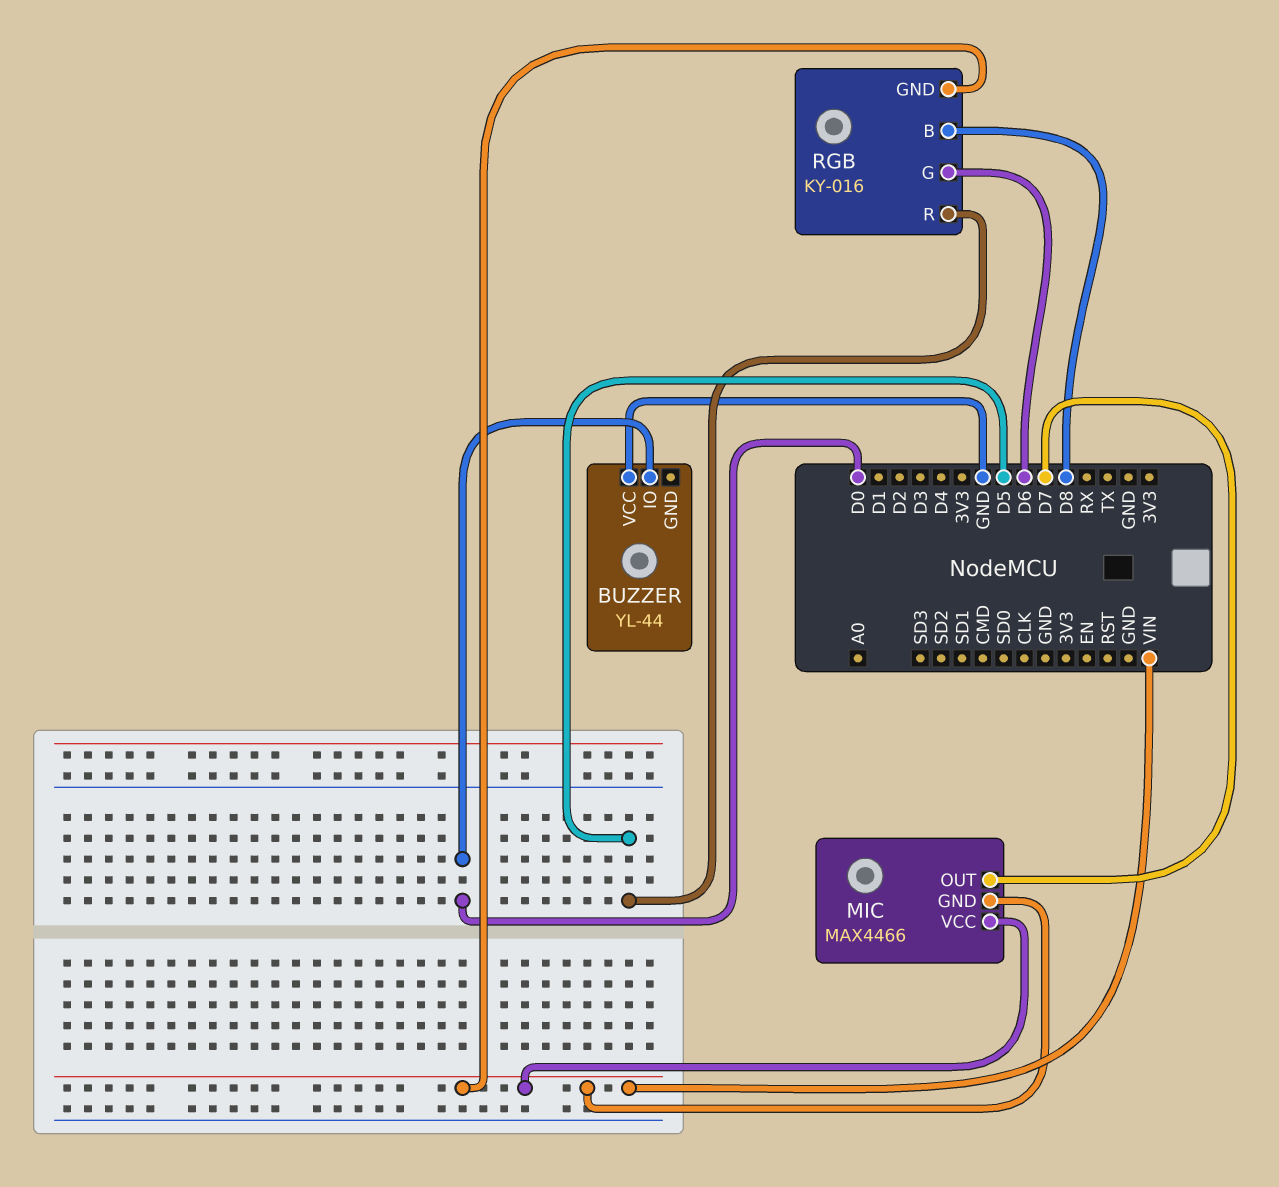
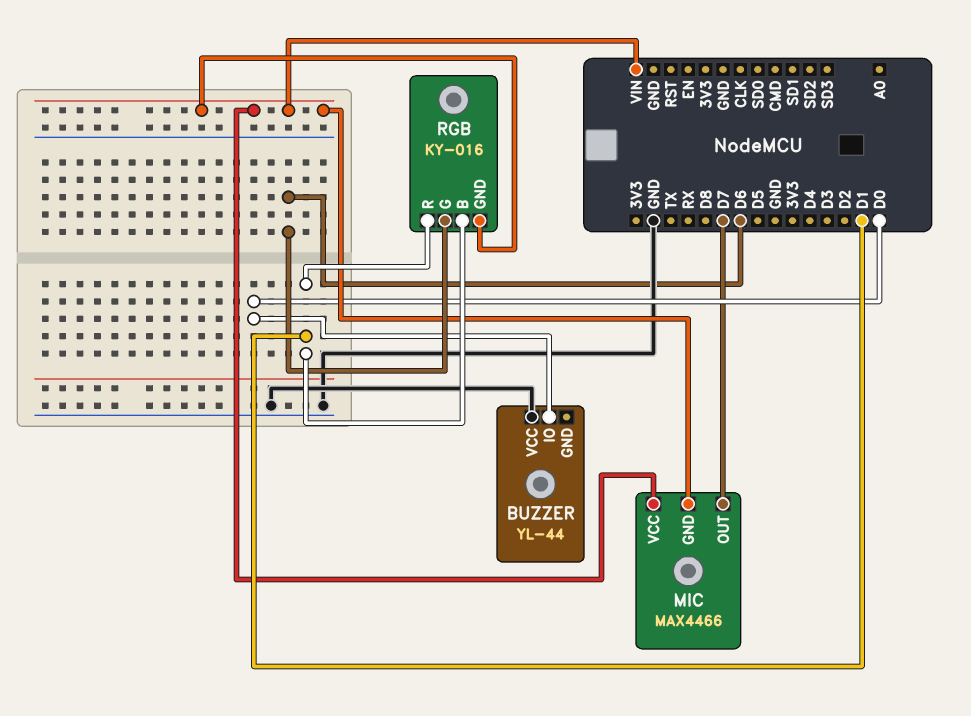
RGB pin B: D8 -> D1
RGB pin R: D5 -> D1

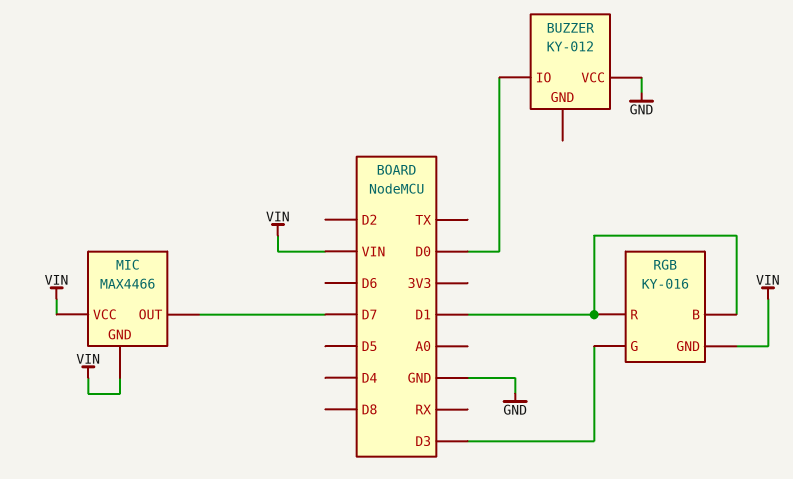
BUZZER: YL-44 -> KY-012
RGB pin G: D6 -> D3

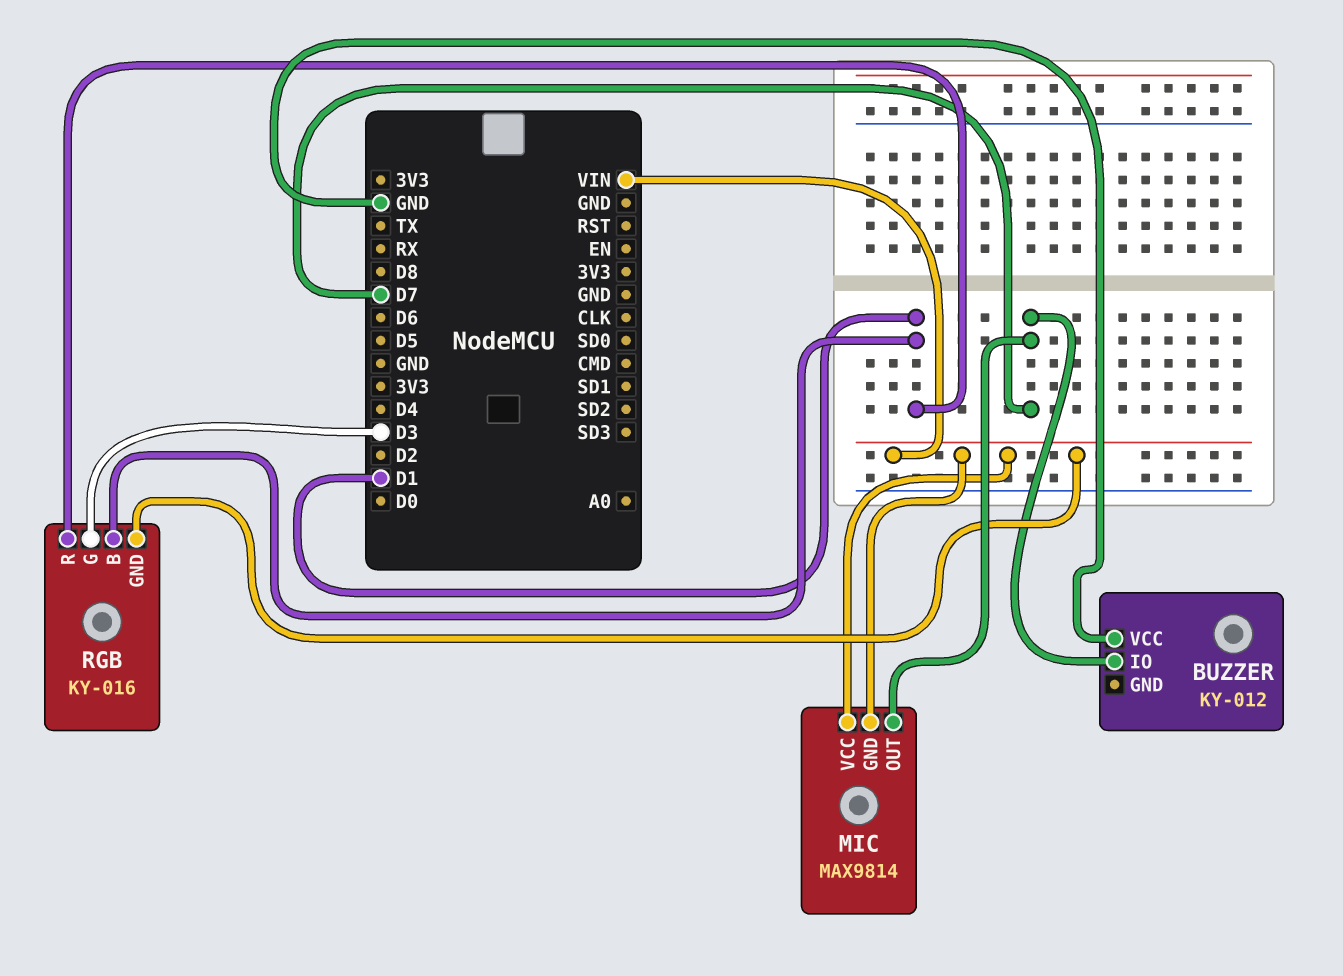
BUZZER pin IO: D0 -> D7
MIC: MAX4466 -> MAX9814

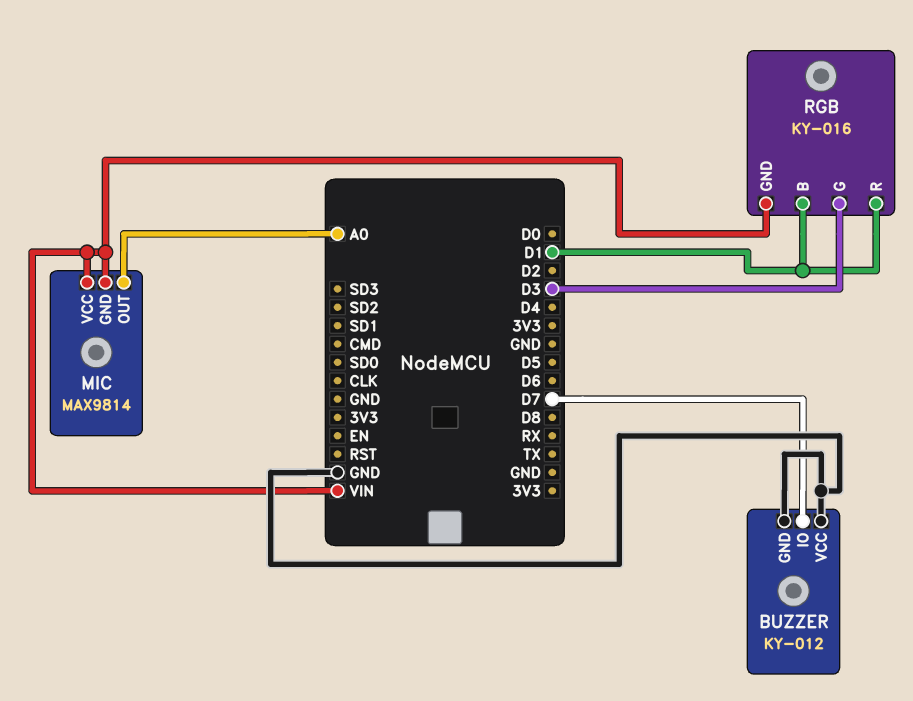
BUZZER pin GND: none -> GND
MIC pin OUT: D7 -> A0

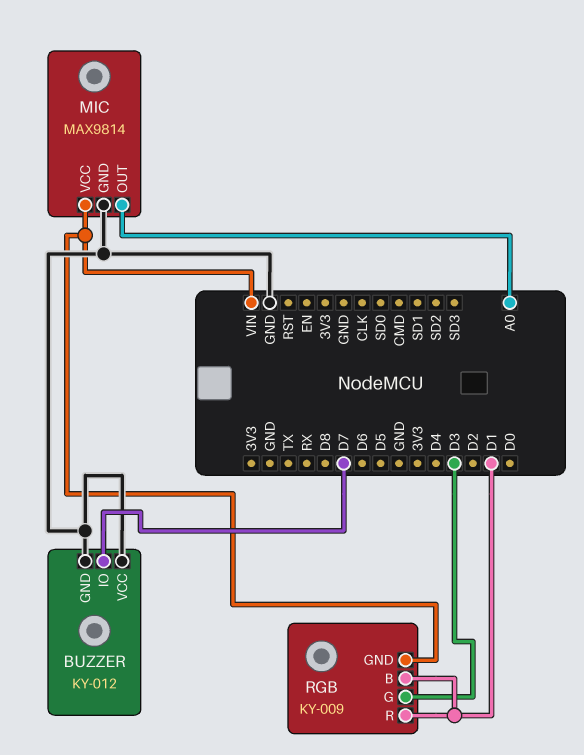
MIC pin GND: VIN -> GND
RGB: KY-016 -> KY-009

